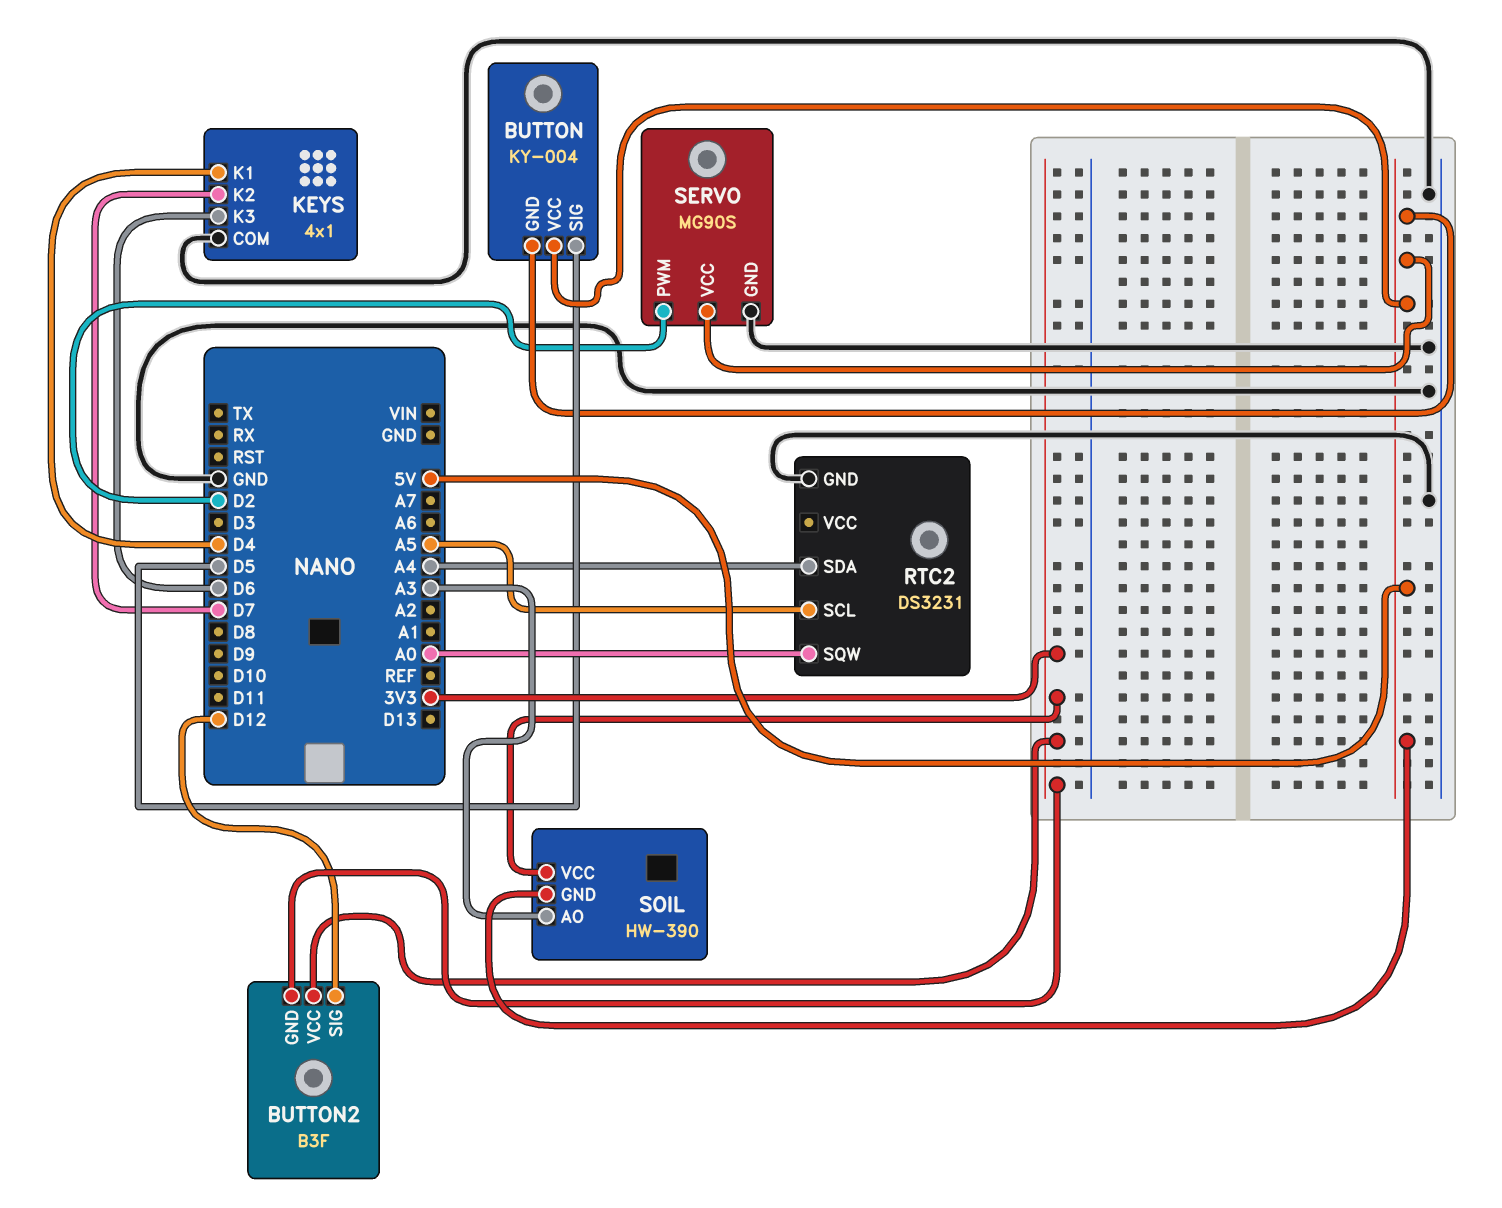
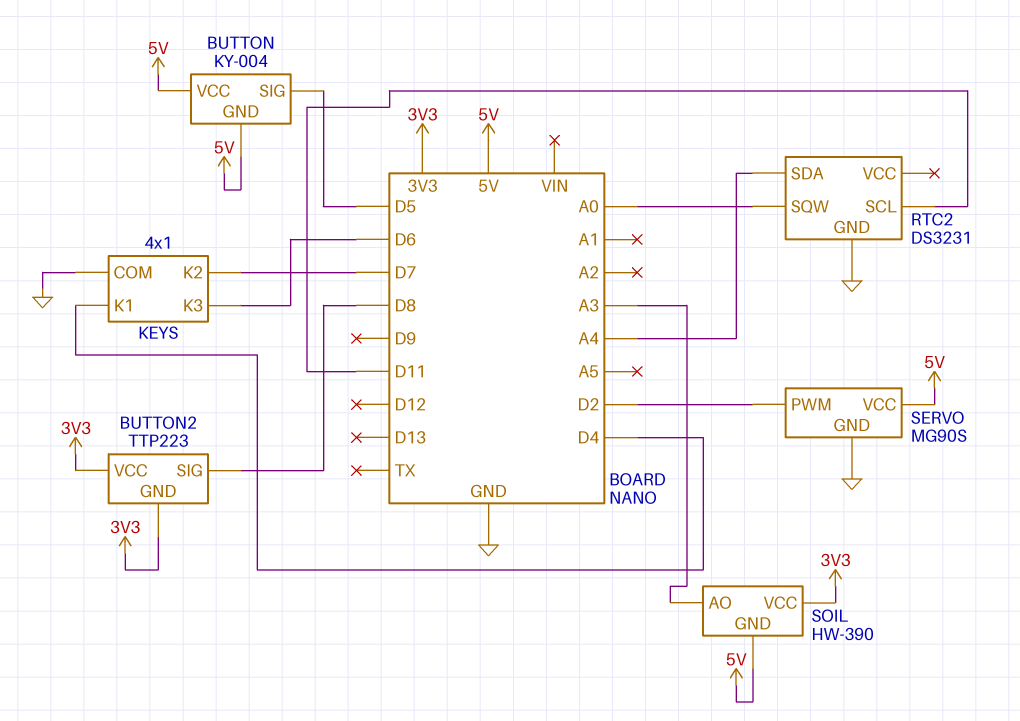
BUTTON2: B3F -> TTP223
BUTTON2 pin SIG: D12 -> D8
RTC2 pin SCL: A5 -> D11

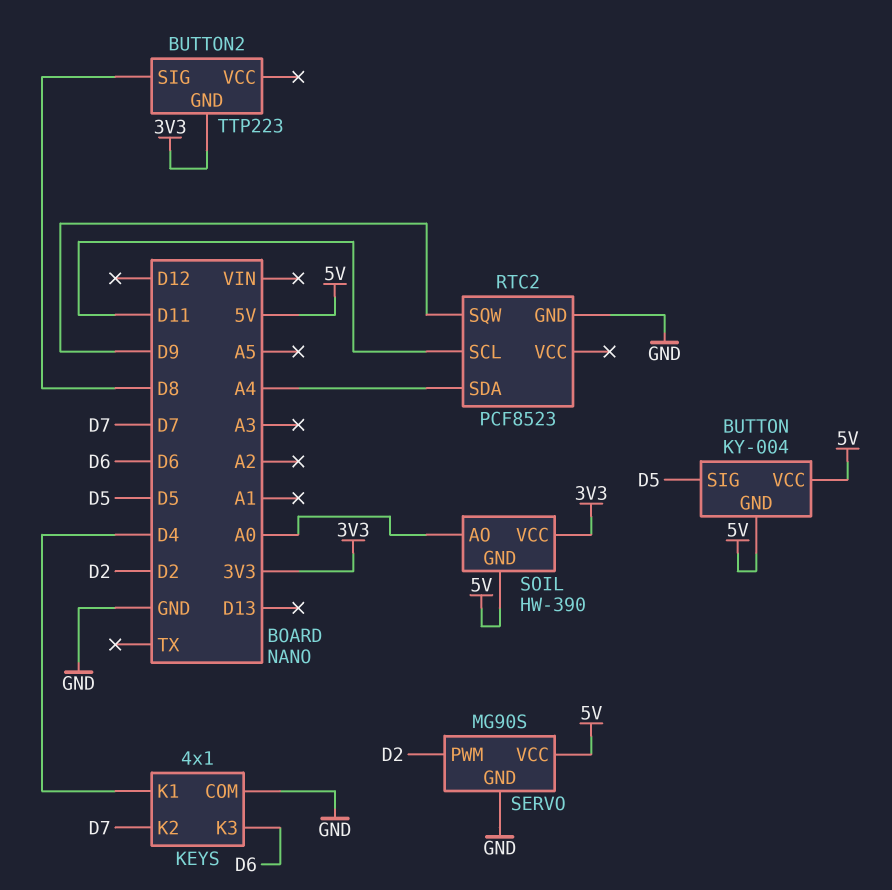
BUTTON2 pin VCC: 3V3 -> none
RTC2: DS3231 -> PCF8523
RTC2 pin SQW: A0 -> D9
SOIL pin AO: A3 -> A0

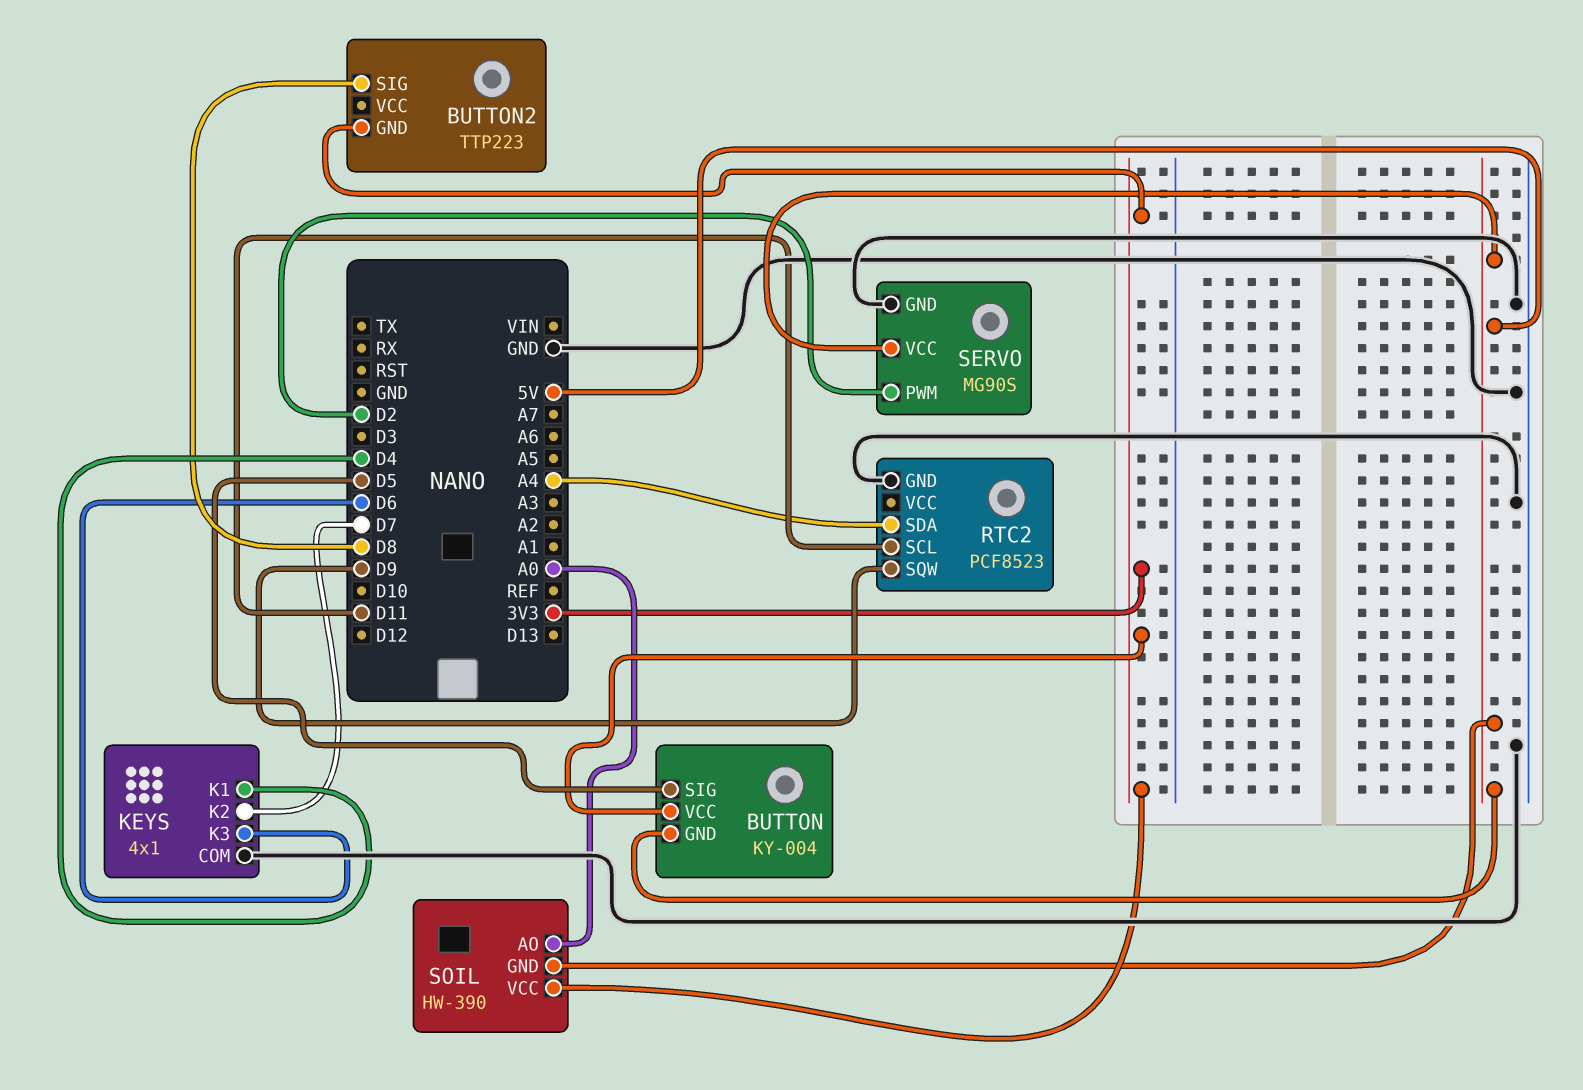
BUTTON pin VCC: 5V -> 3V3

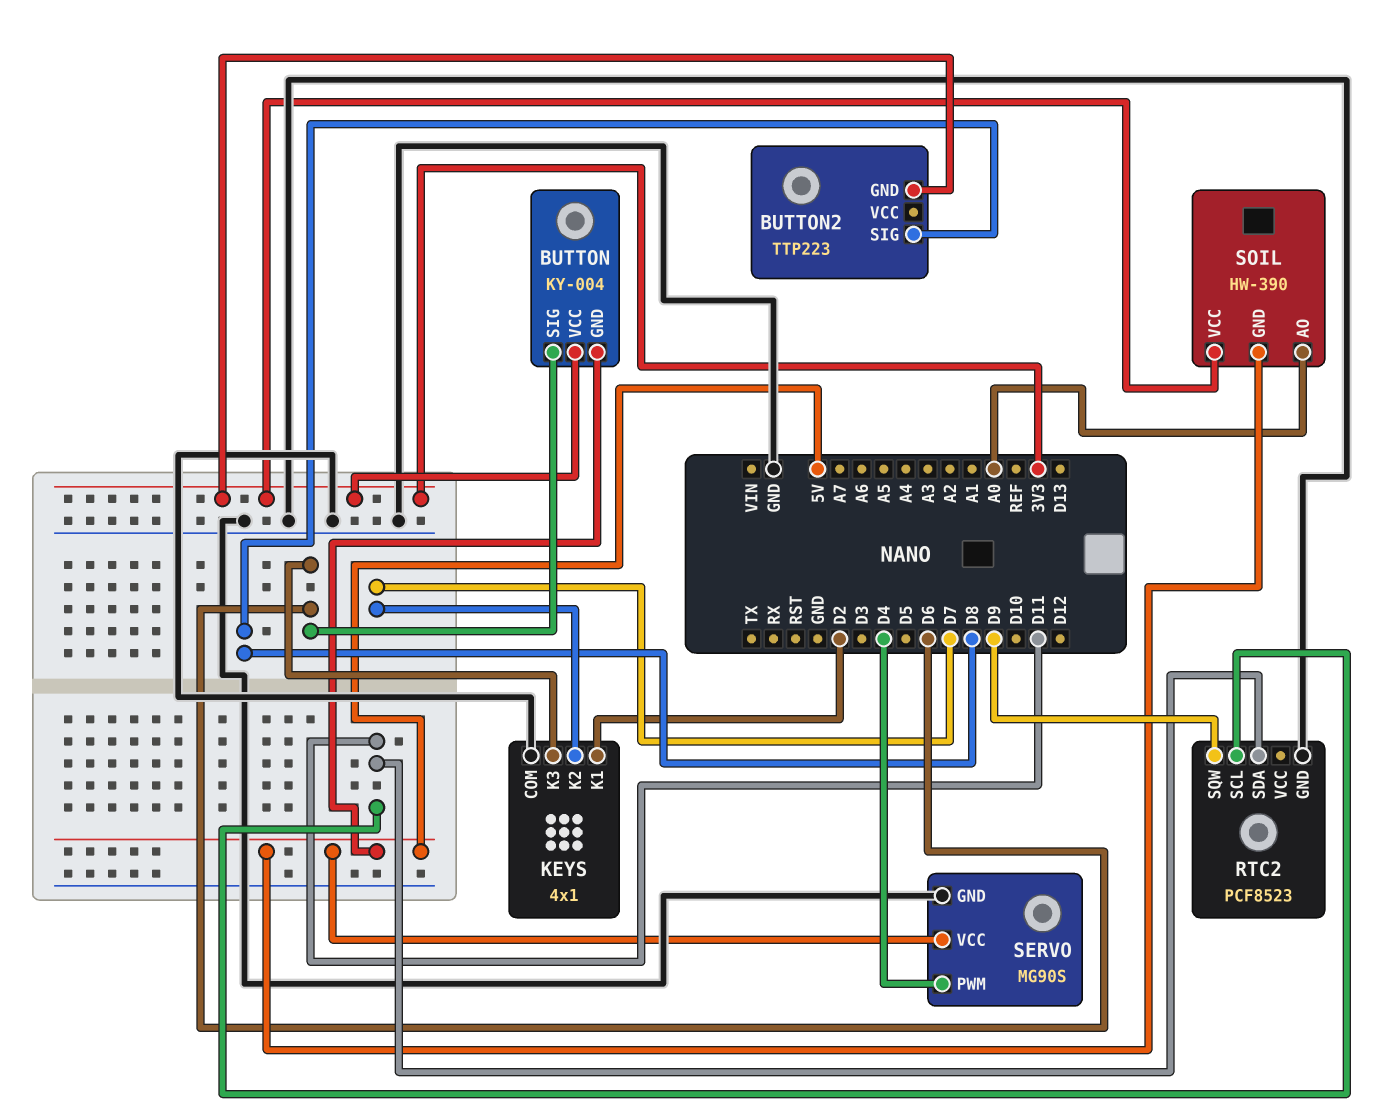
BUTTON pin SIG: D5 -> D6
KEYS pin K1: D4 -> D2
RTC2 pin SDA: A4 -> D11
SERVO pin PWM: D2 -> D4

